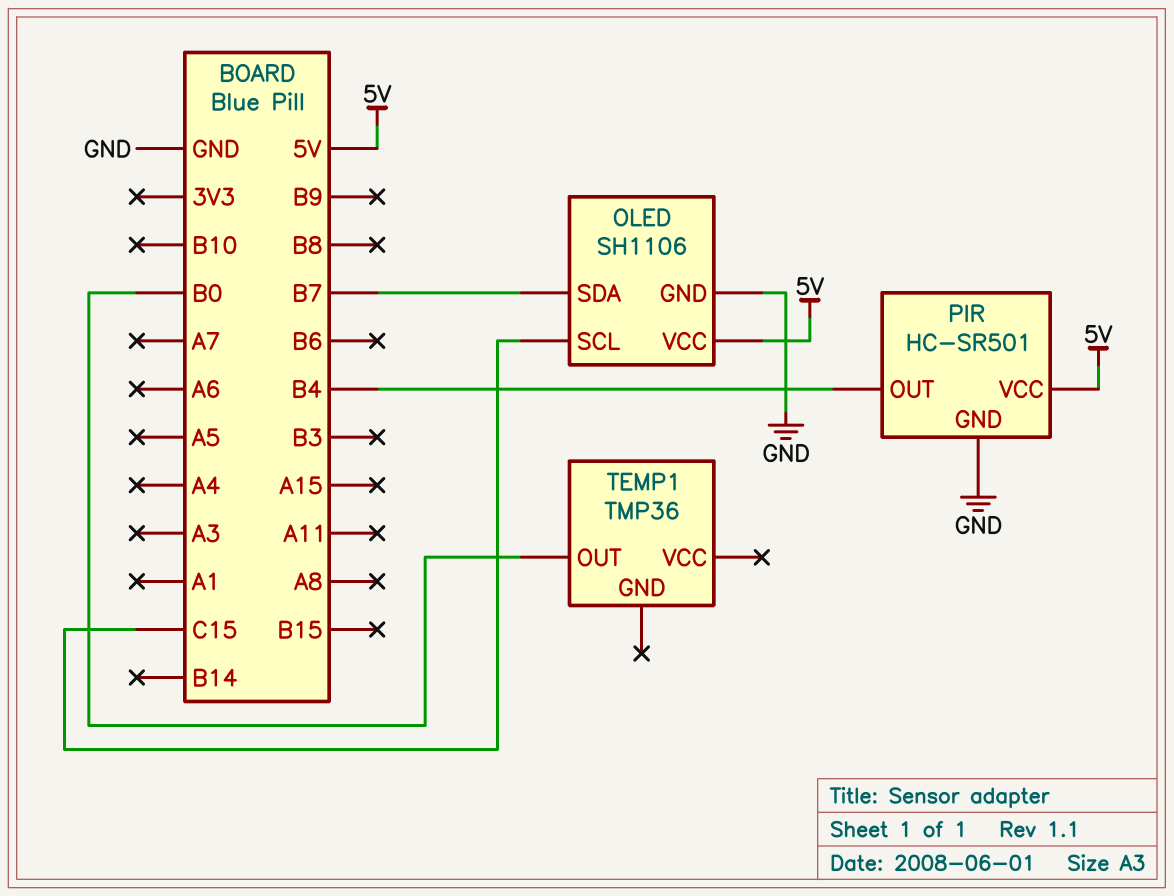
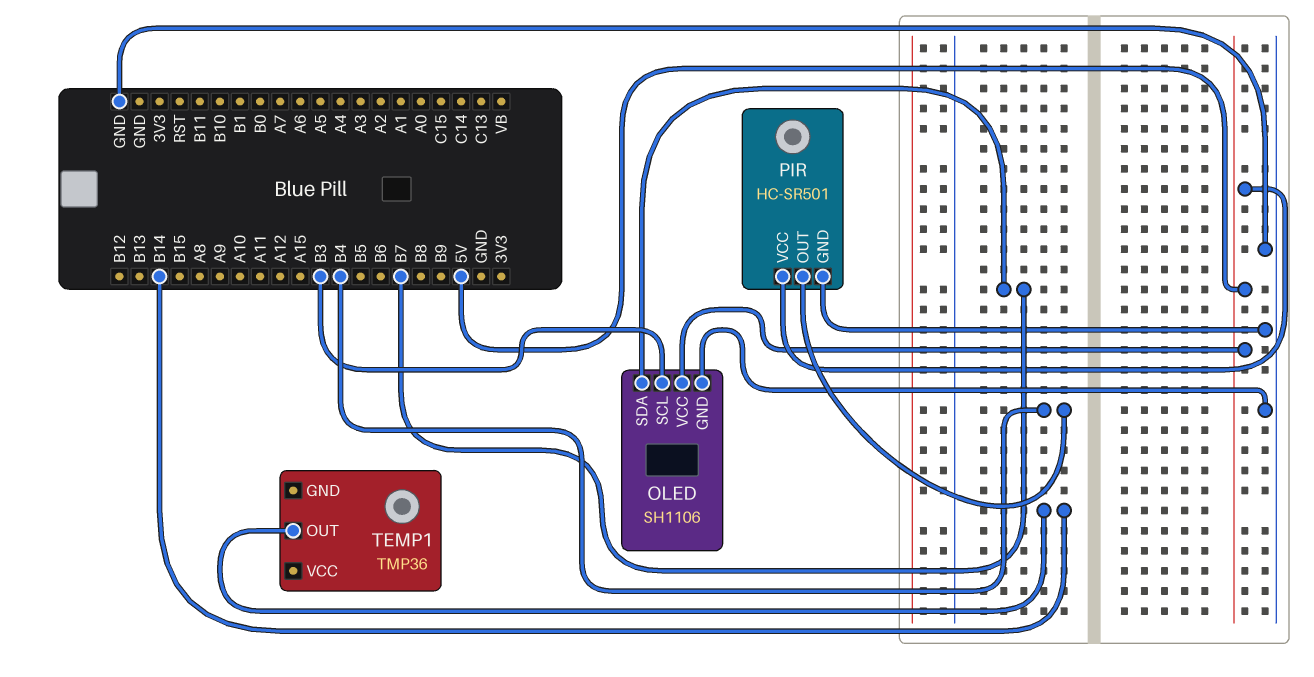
OLED pin SCL: C15 -> B3
TEMP1 pin OUT: B0 -> B14

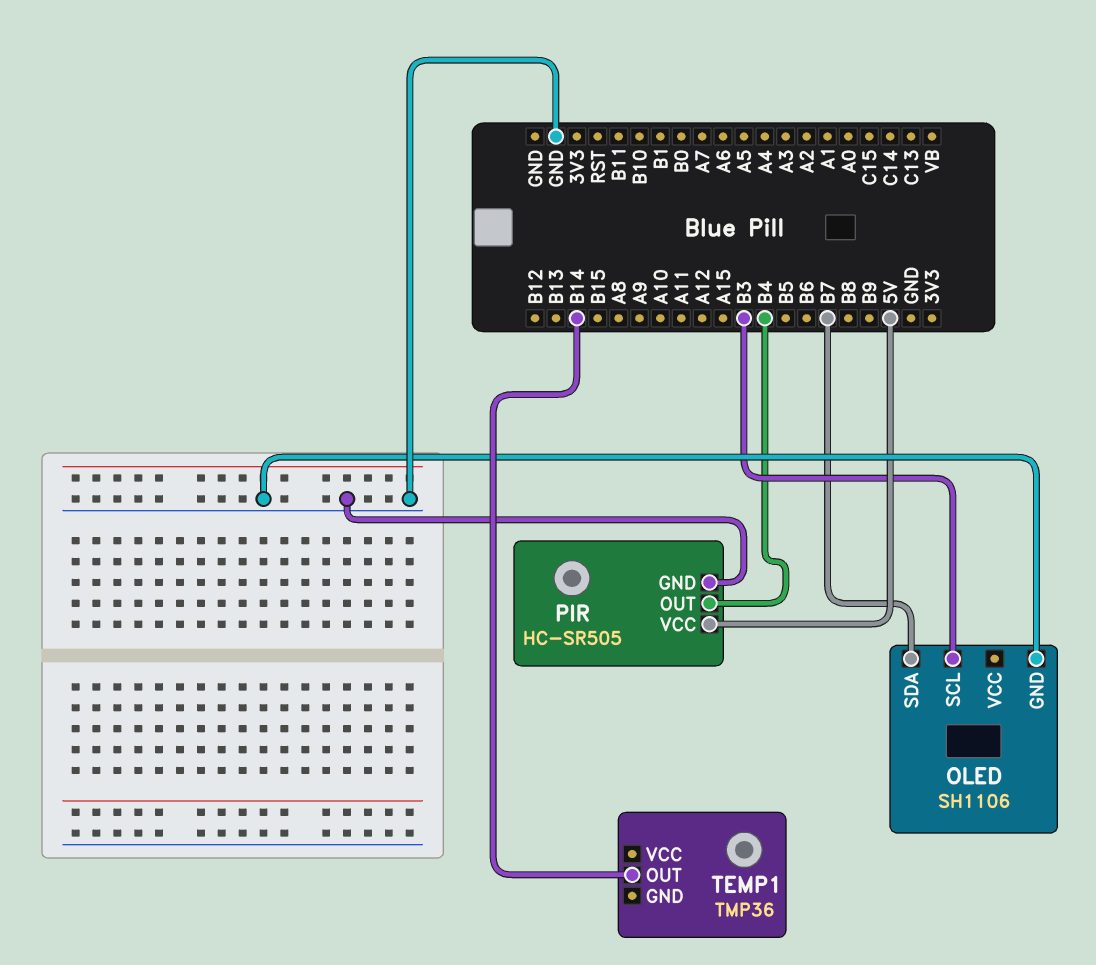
OLED pin VCC: 5V -> none
PIR: HC-SR501 -> HC-SR505

